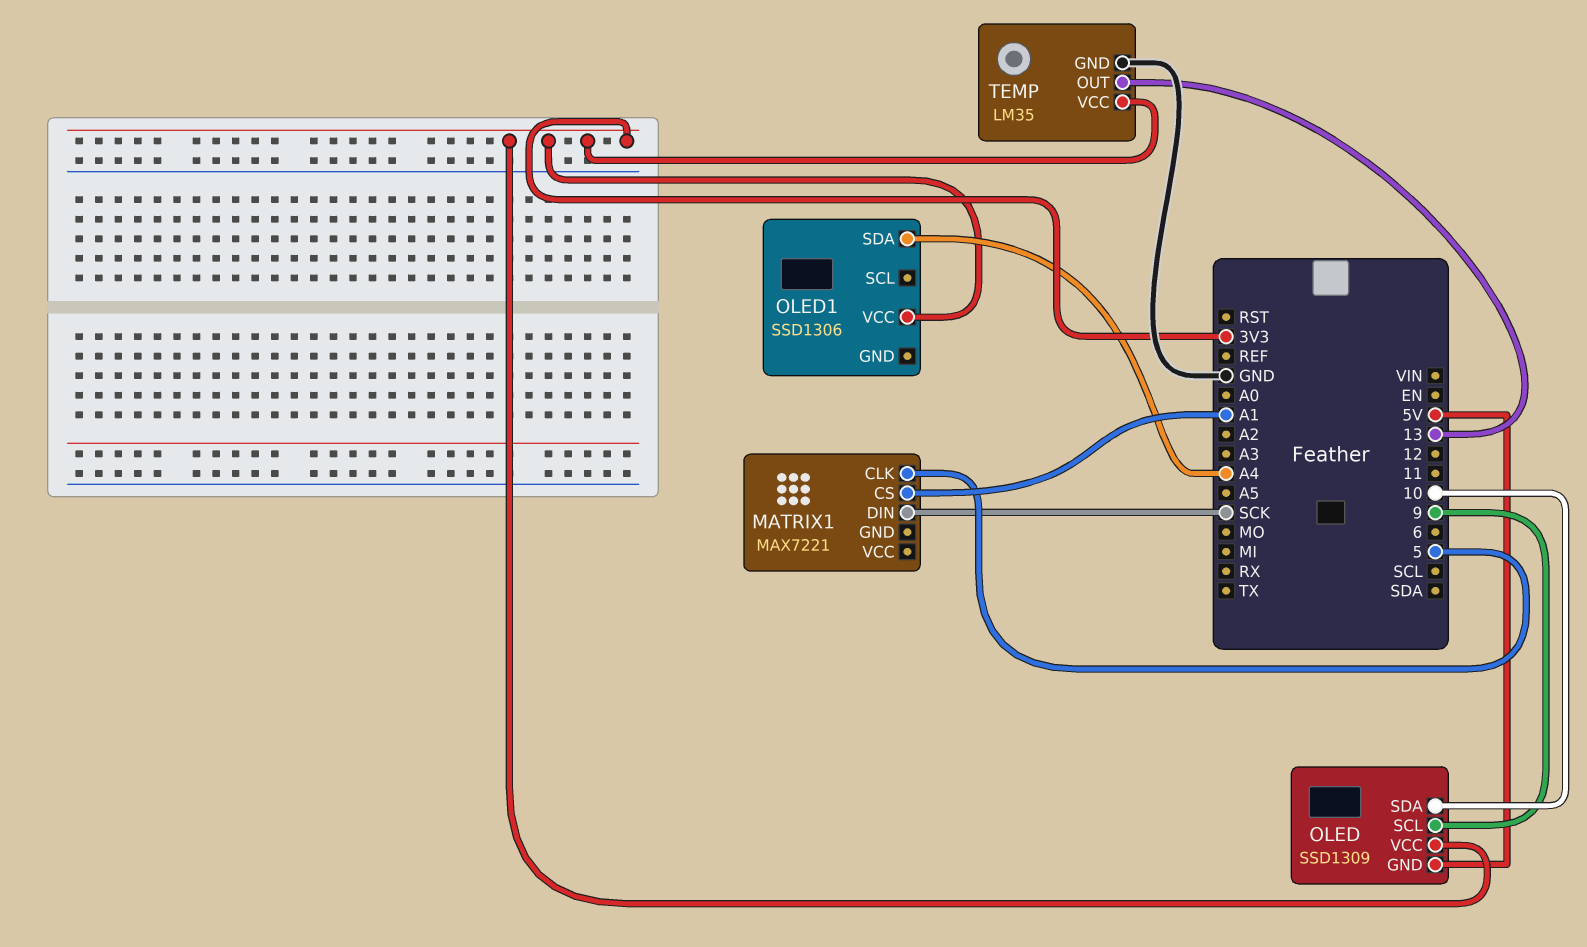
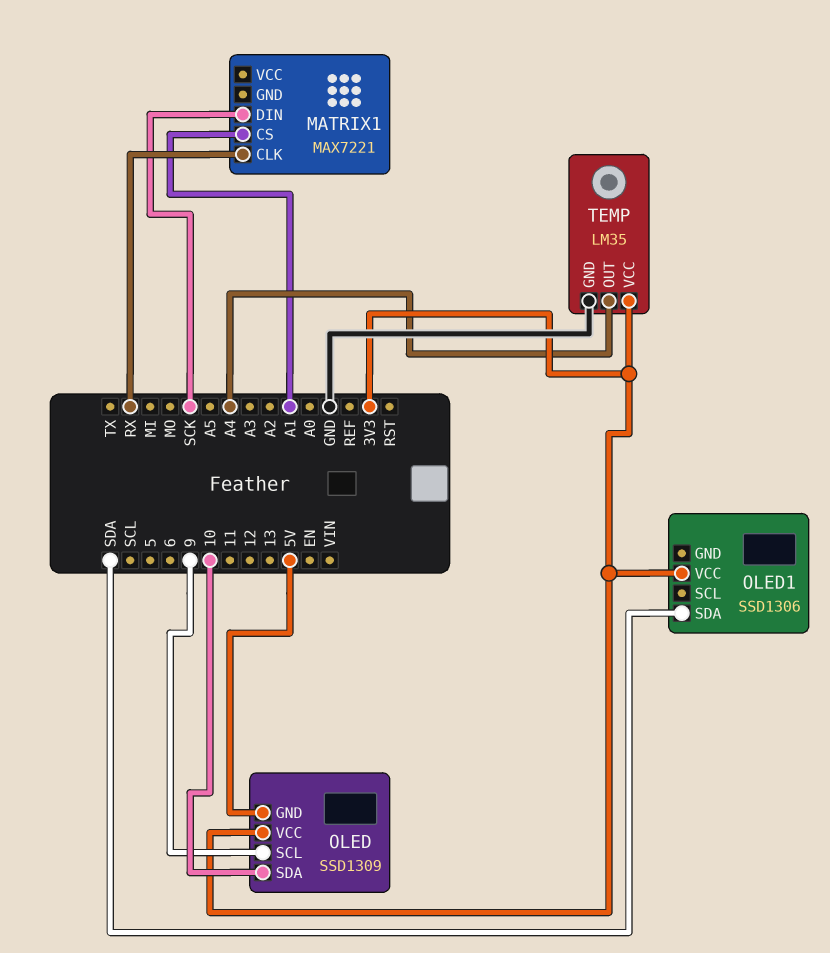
MATRIX1 pin CLK: 5 -> RX
OLED1 pin SDA: A4 -> SDA
TEMP pin OUT: 13 -> A4

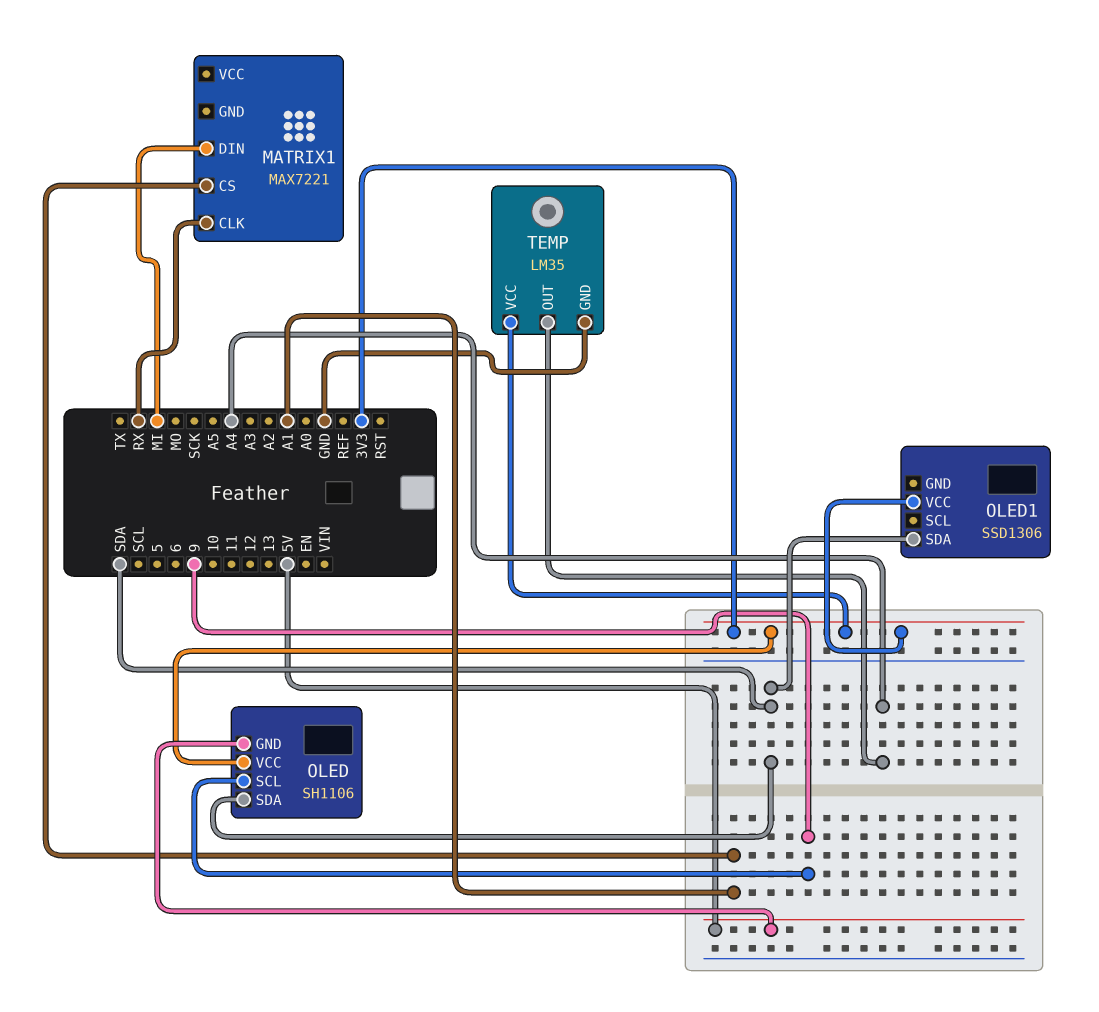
MATRIX1 pin DIN: SCK -> MI
OLED: SSD1309 -> SH1106
OLED pin SDA: 10 -> SDA

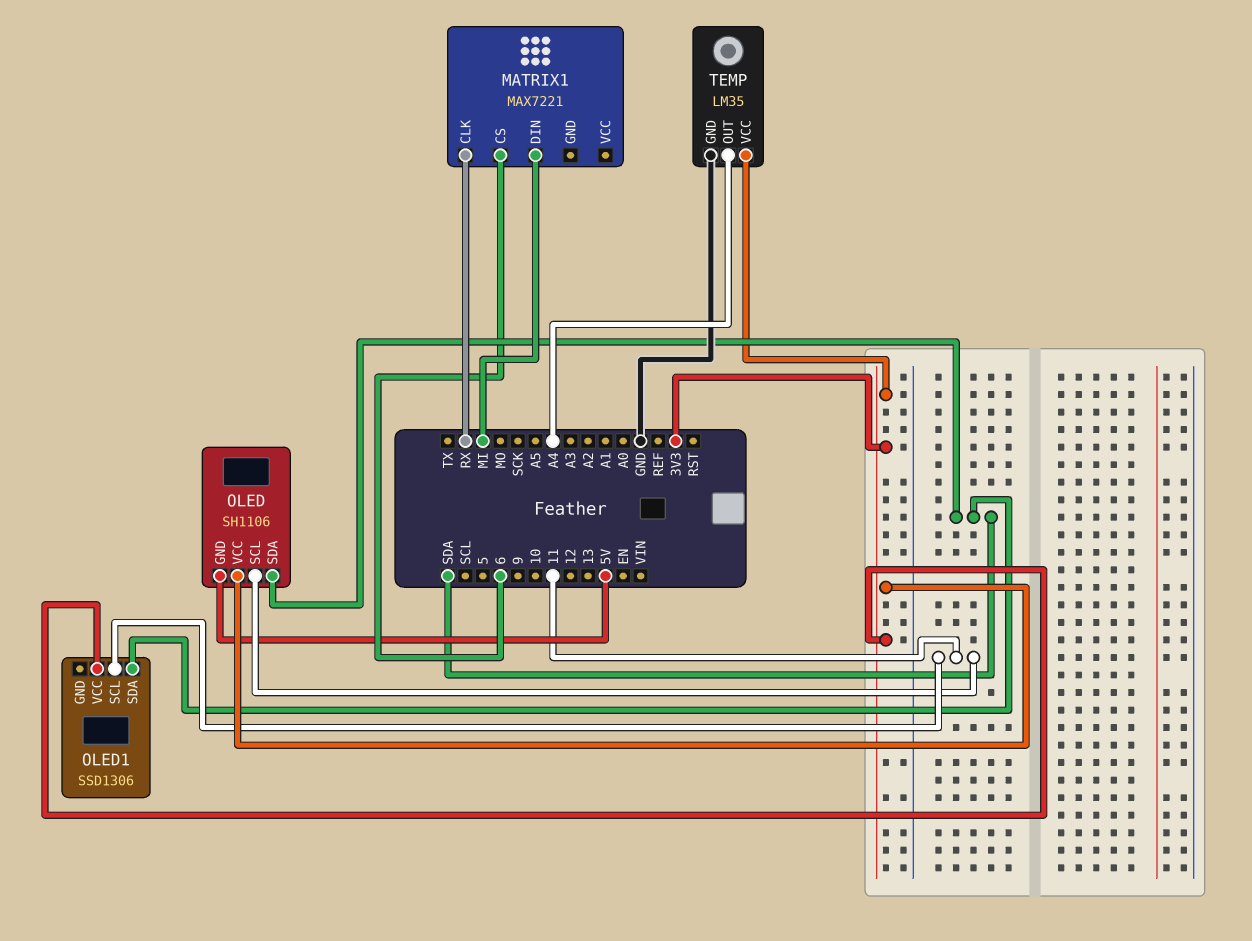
MATRIX1 pin CS: A1 -> 6
OLED pin SCL: 9 -> 11
OLED1 pin SCL: none -> 11

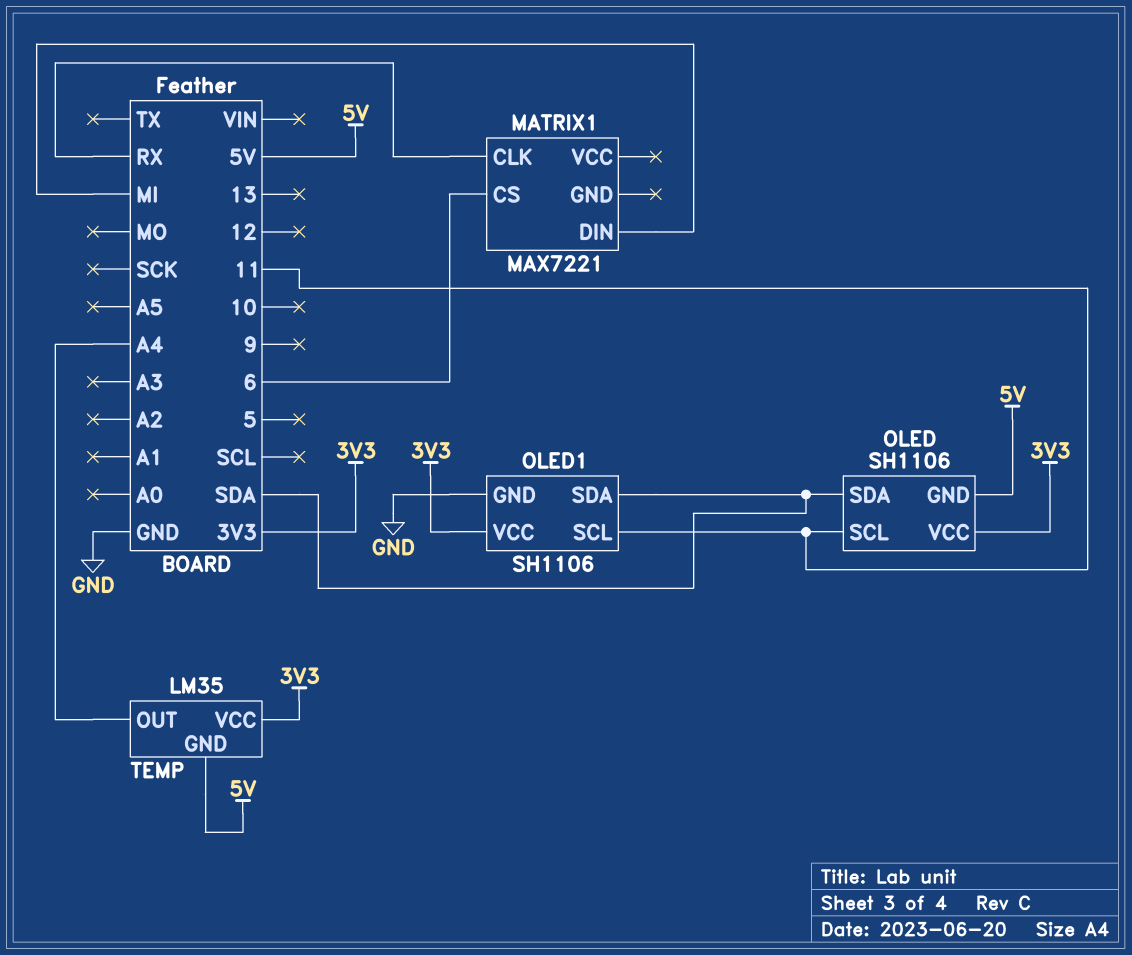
OLED1: SSD1306 -> SH1106
OLED1 pin GND: none -> GND
TEMP pin GND: GND -> 5V

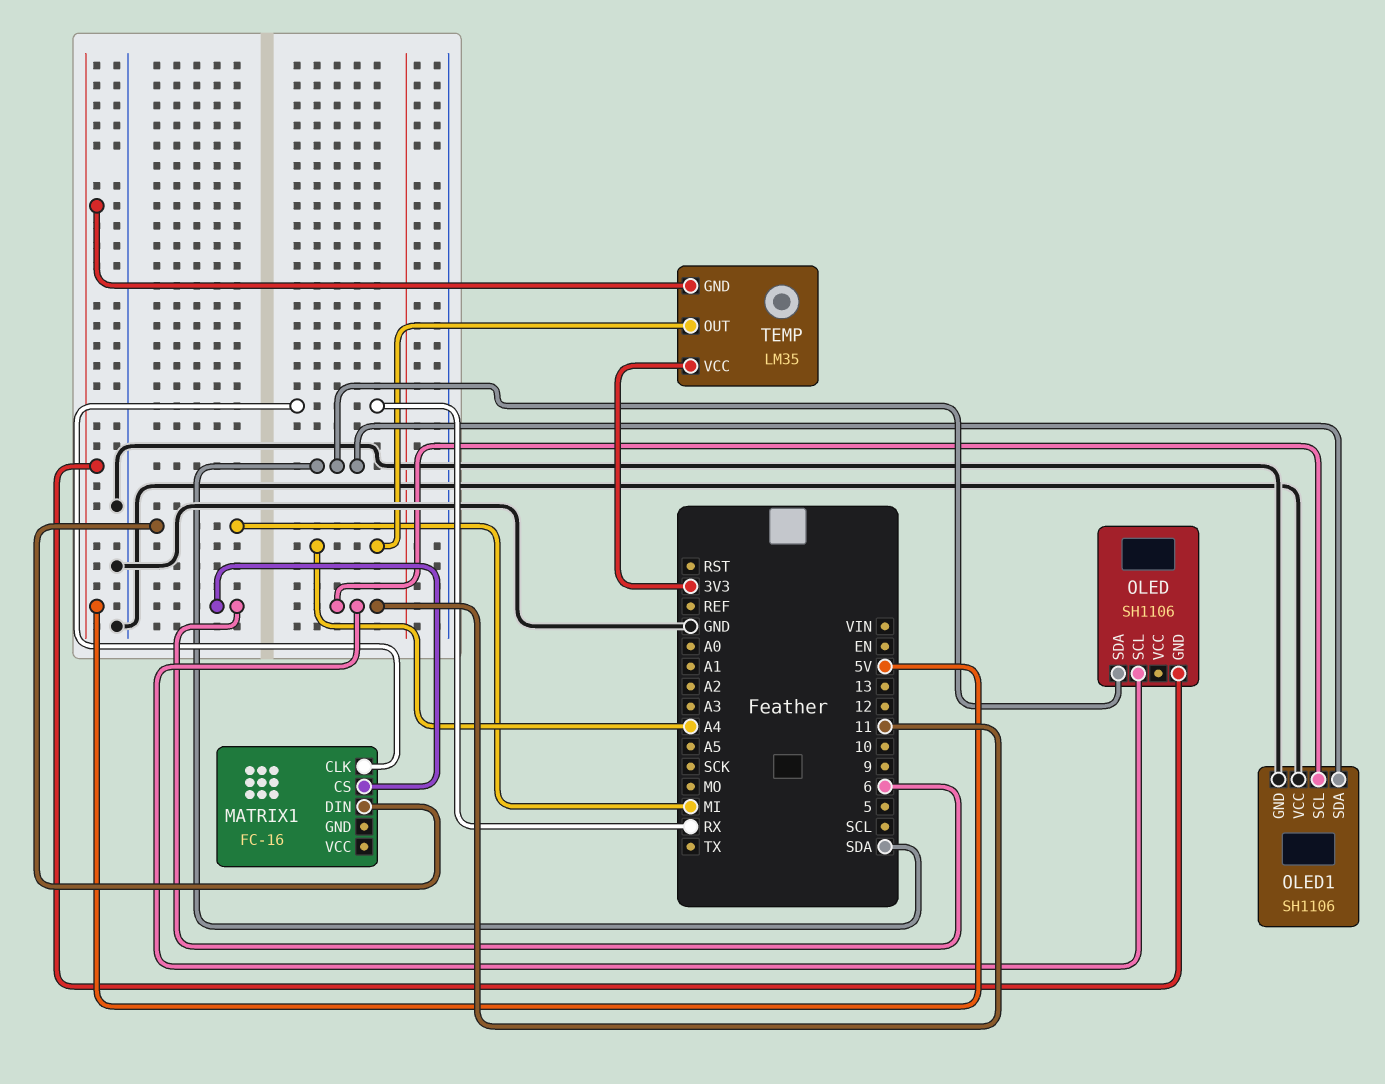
MATRIX1: MAX7221 -> FC-16
OLED pin VCC: 3V3 -> none
OLED1 pin VCC: 3V3 -> GND

